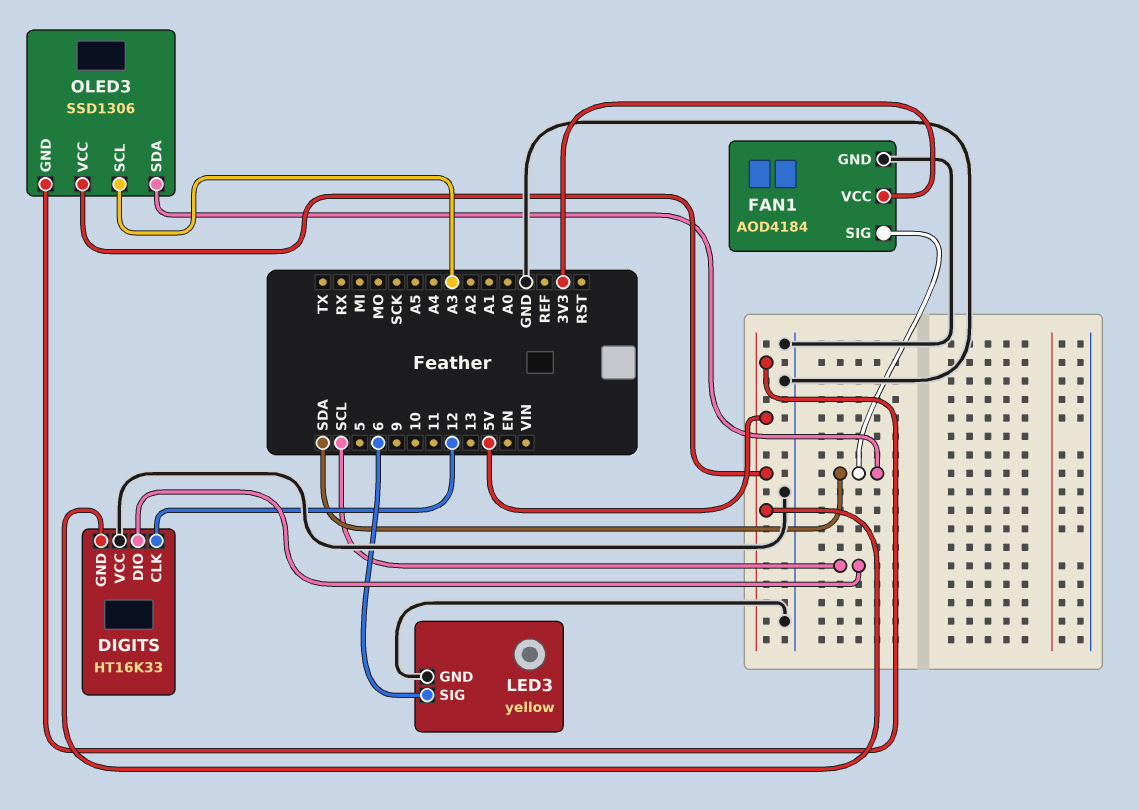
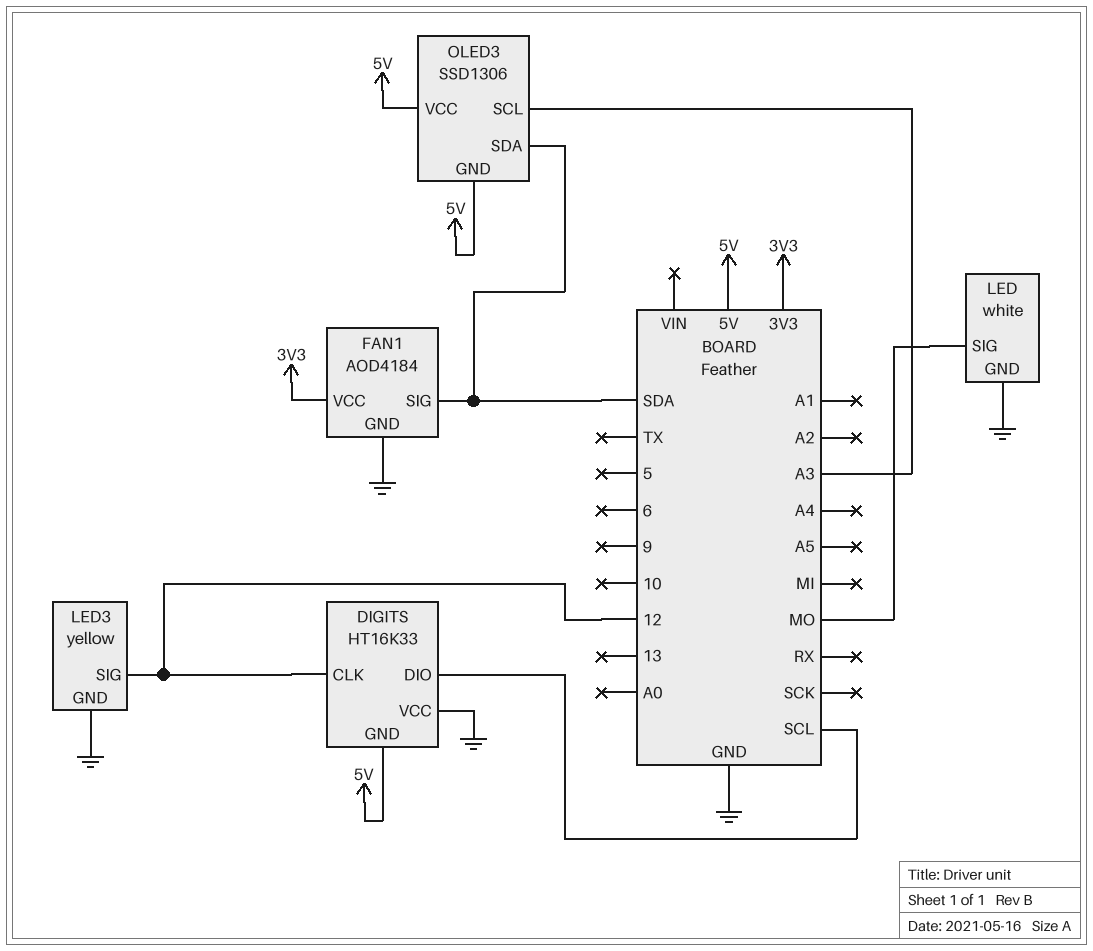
LED: none -> white
LED pin GND: none -> GND
LED pin SIG: none -> MO
LED3 pin SIG: 6 -> 12

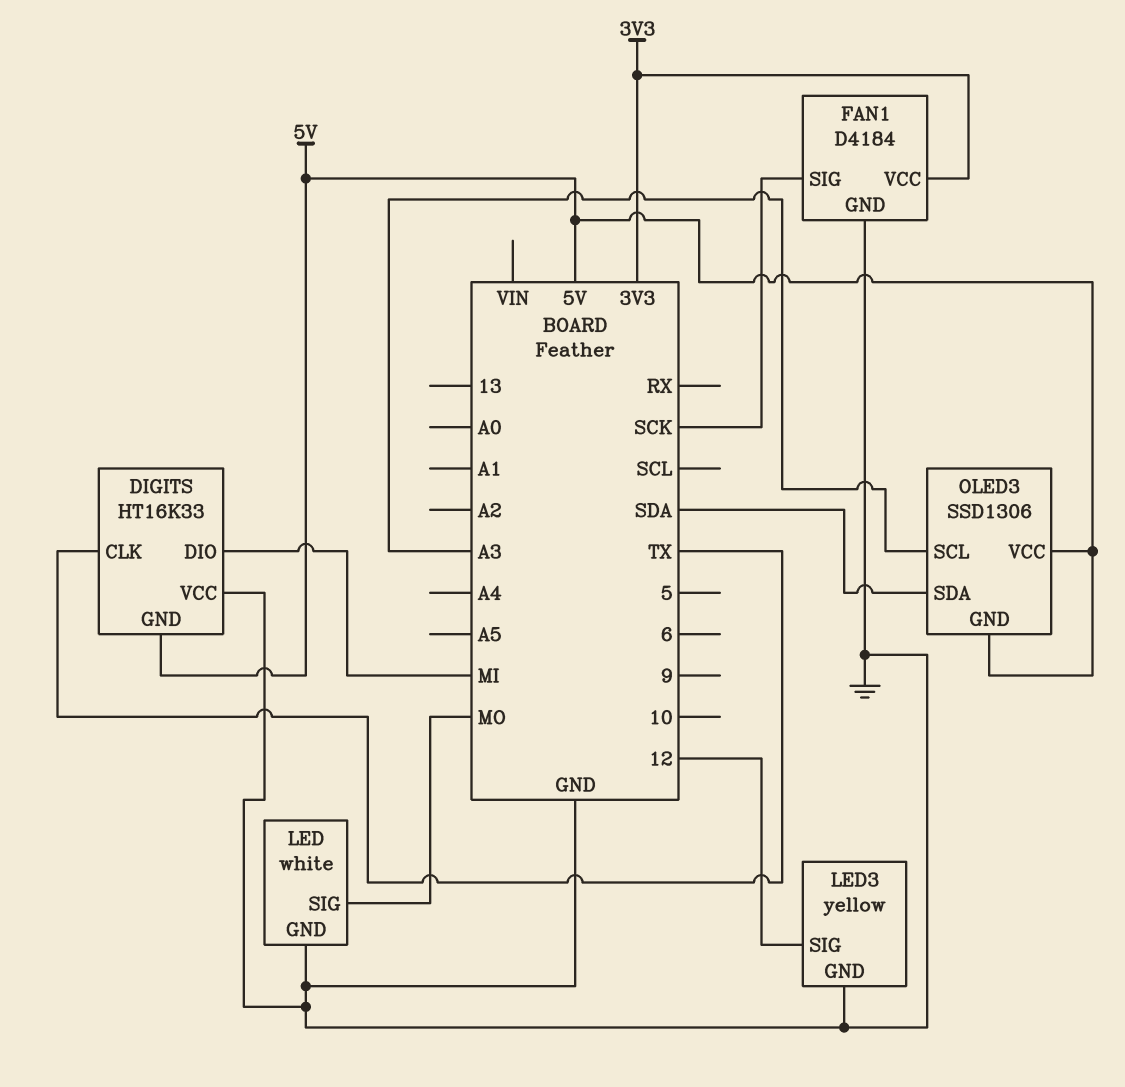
DIGITS pin CLK: 12 -> TX
DIGITS pin DIO: SCL -> MI
FAN1: AOD4184 -> D4184
FAN1 pin SIG: SDA -> SCK

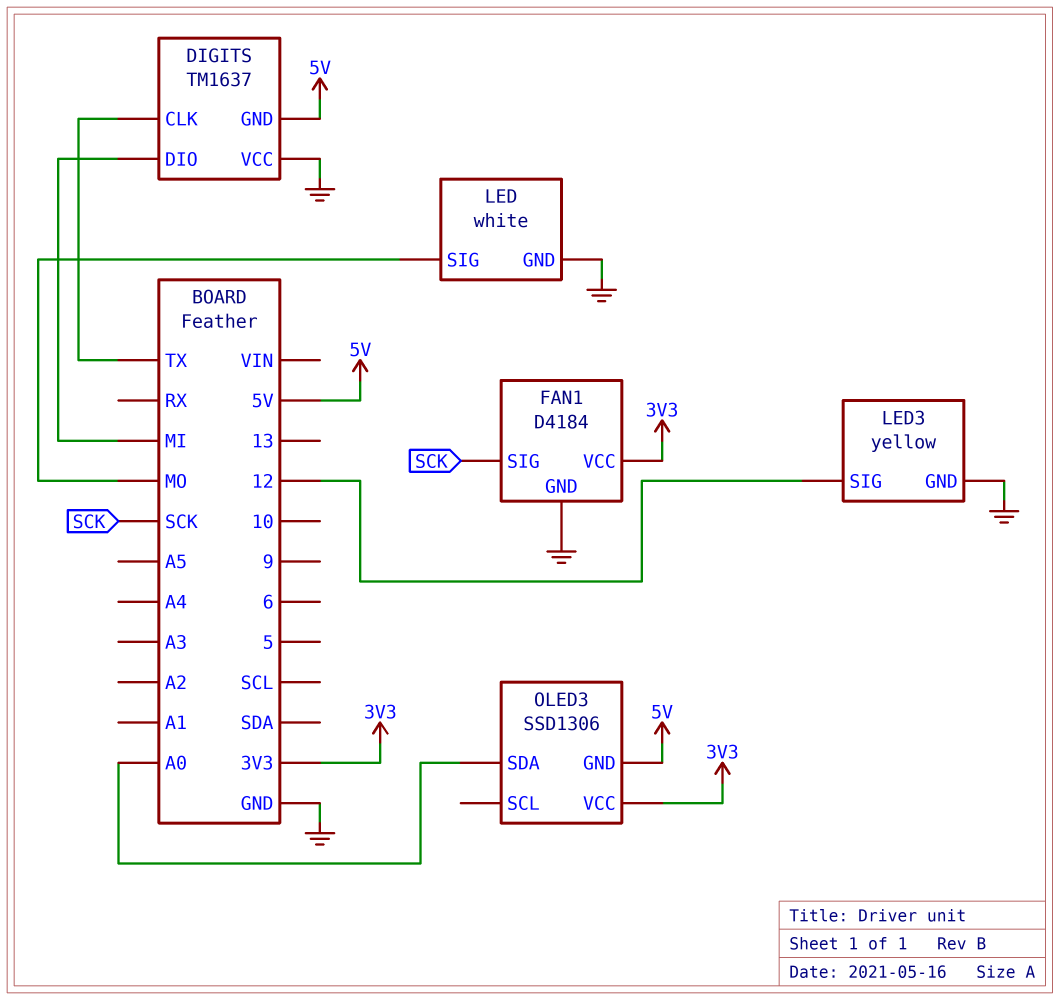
DIGITS: HT16K33 -> TM1637
OLED3 pin SCL: A3 -> none
OLED3 pin SDA: SDA -> A0
OLED3 pin VCC: 5V -> 3V3

